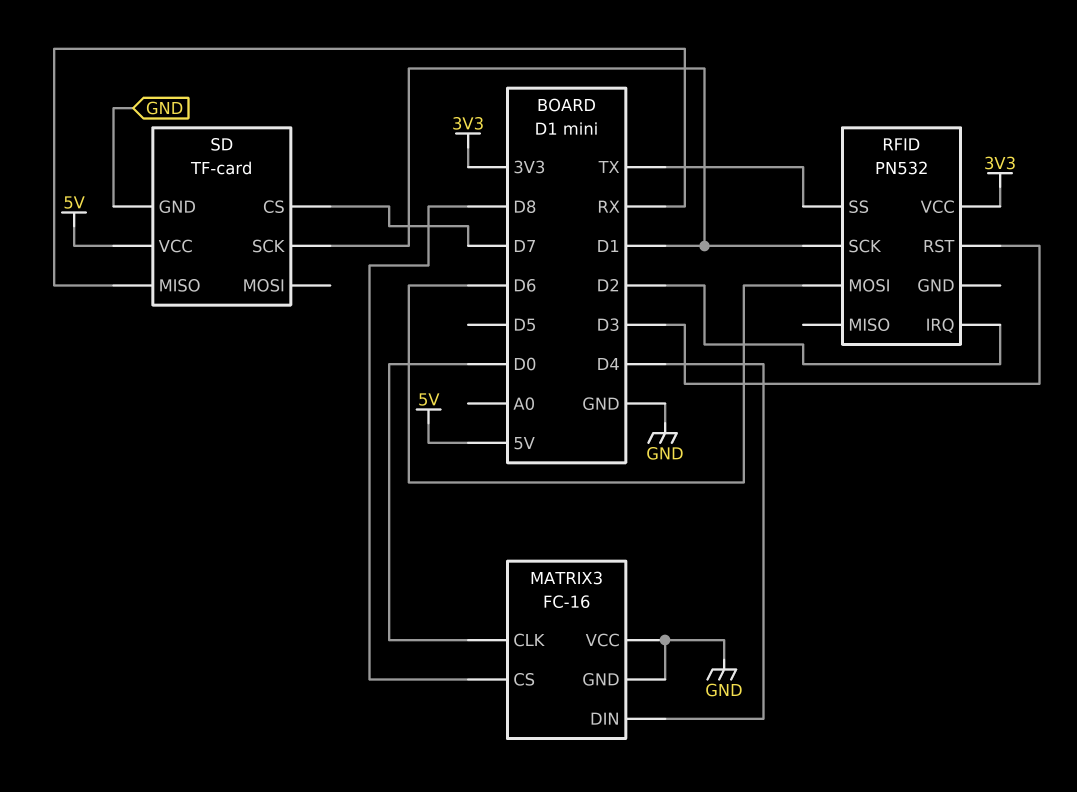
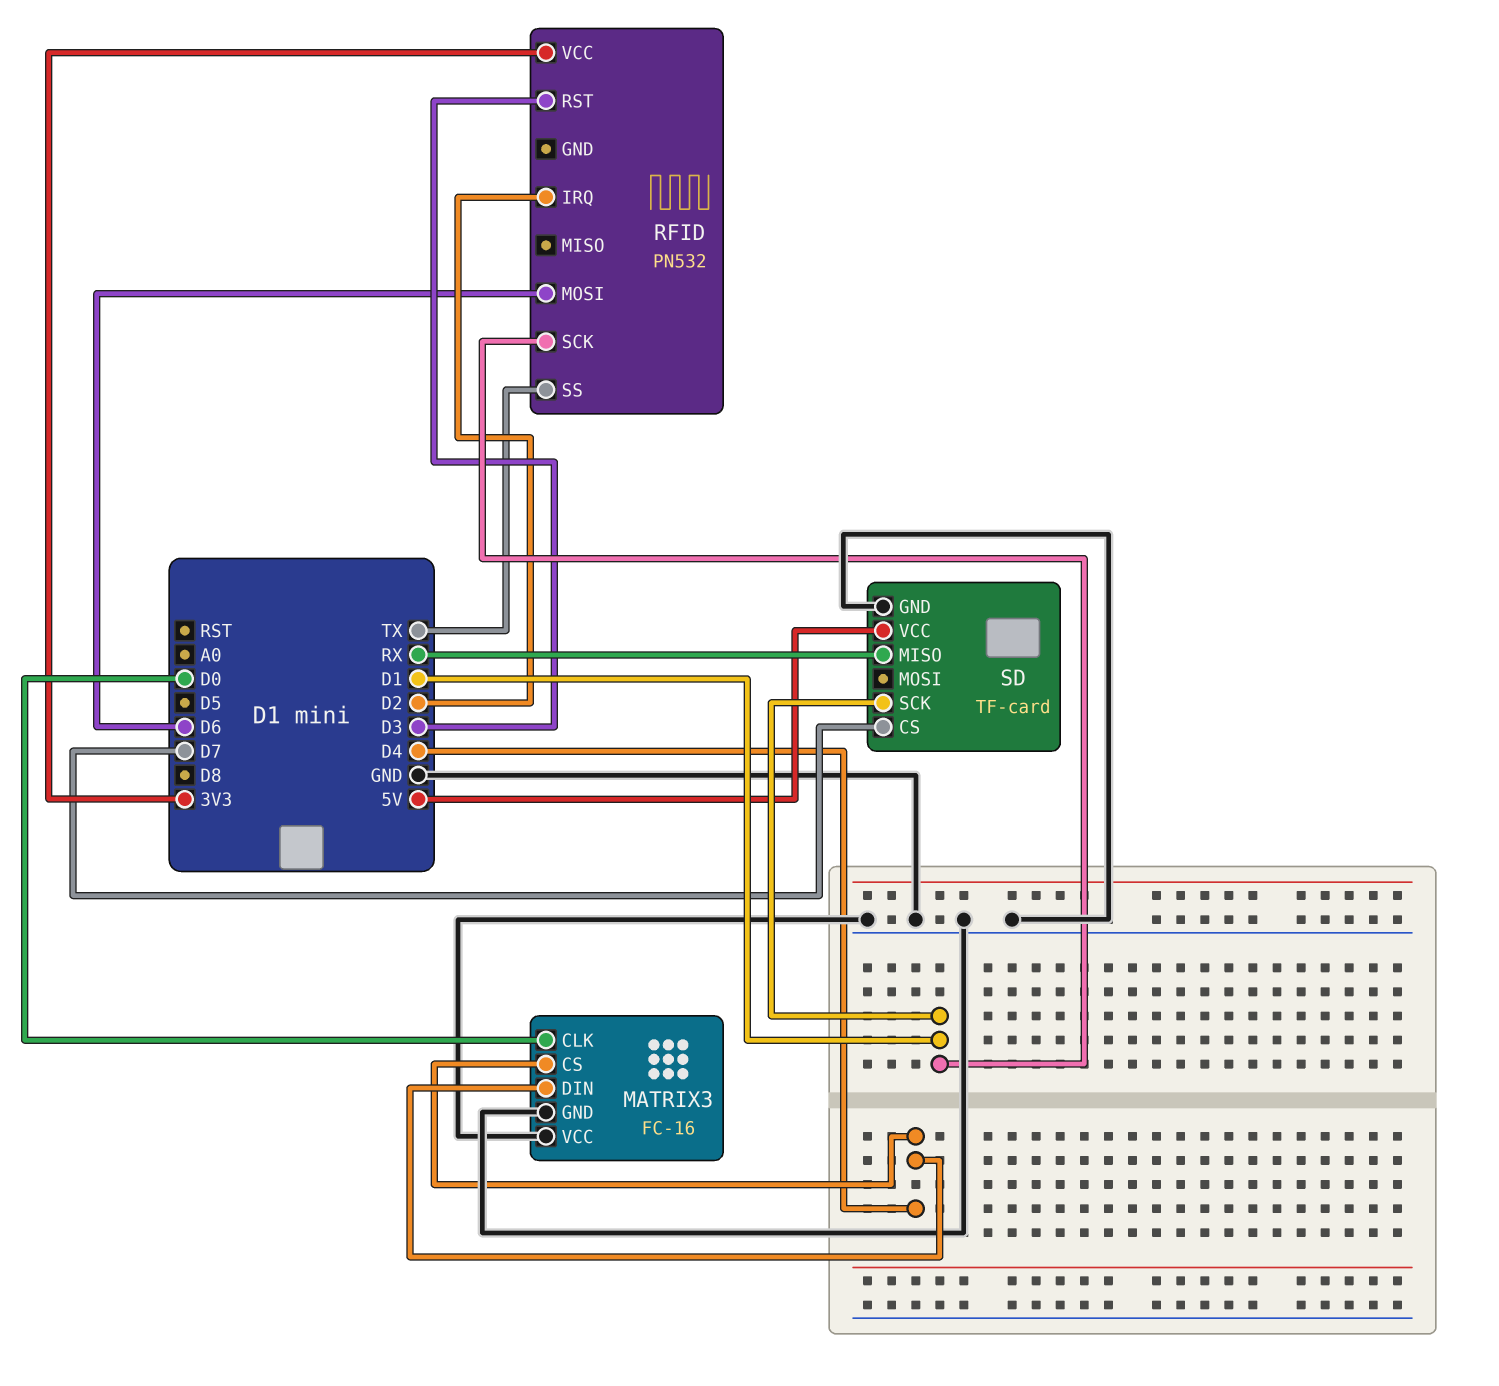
MATRIX3 pin CS: D8 -> D4

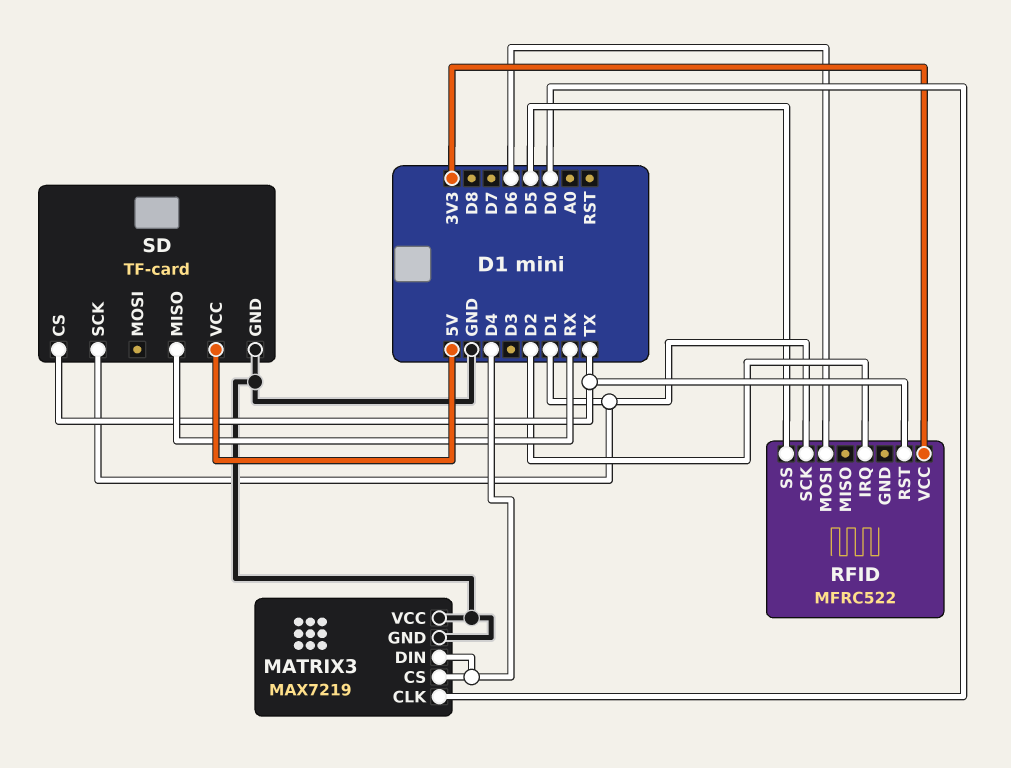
MATRIX3: FC-16 -> MAX7219
RFID: PN532 -> MFRC522
RFID pin RST: D3 -> TX
RFID pin SS: TX -> D5
SD pin CS: D7 -> TX

